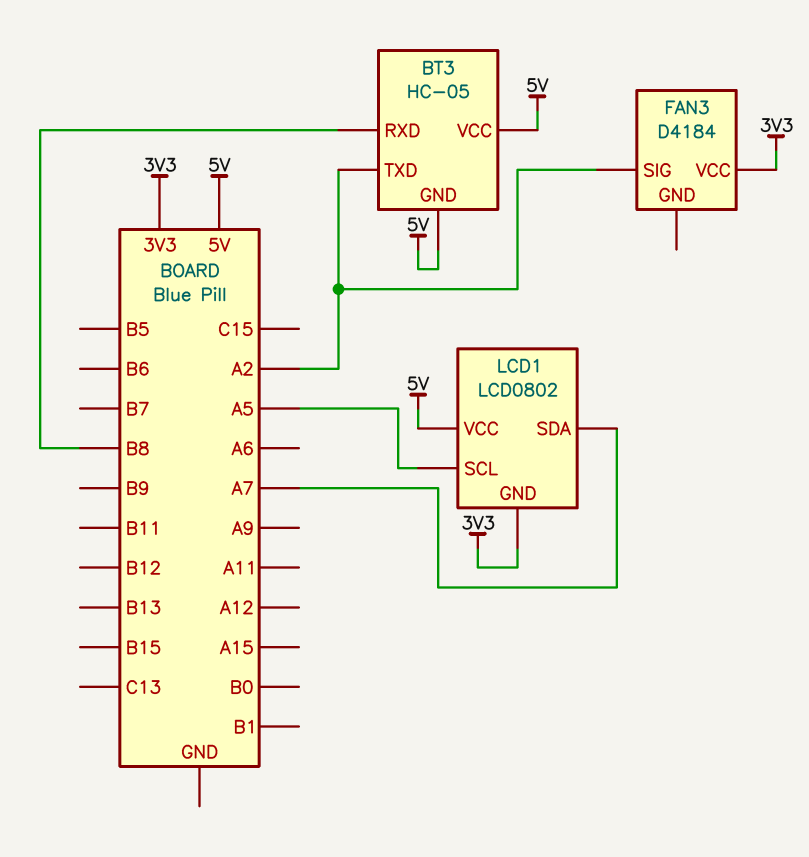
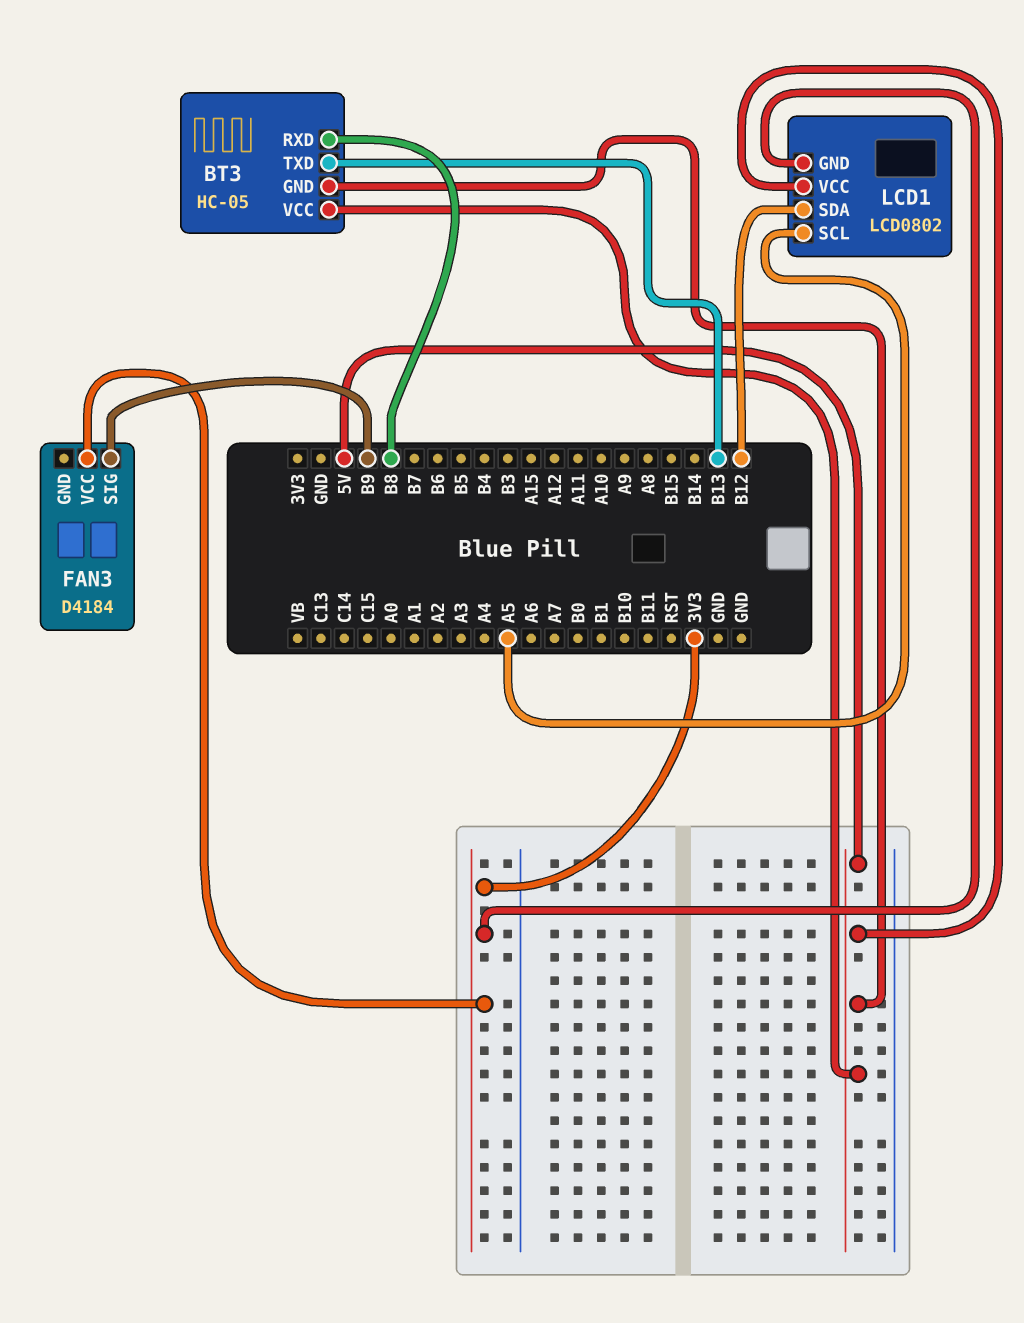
BT3 pin TXD: A2 -> B13
FAN3 pin SIG: A2 -> B9
LCD1 pin SDA: A7 -> B12

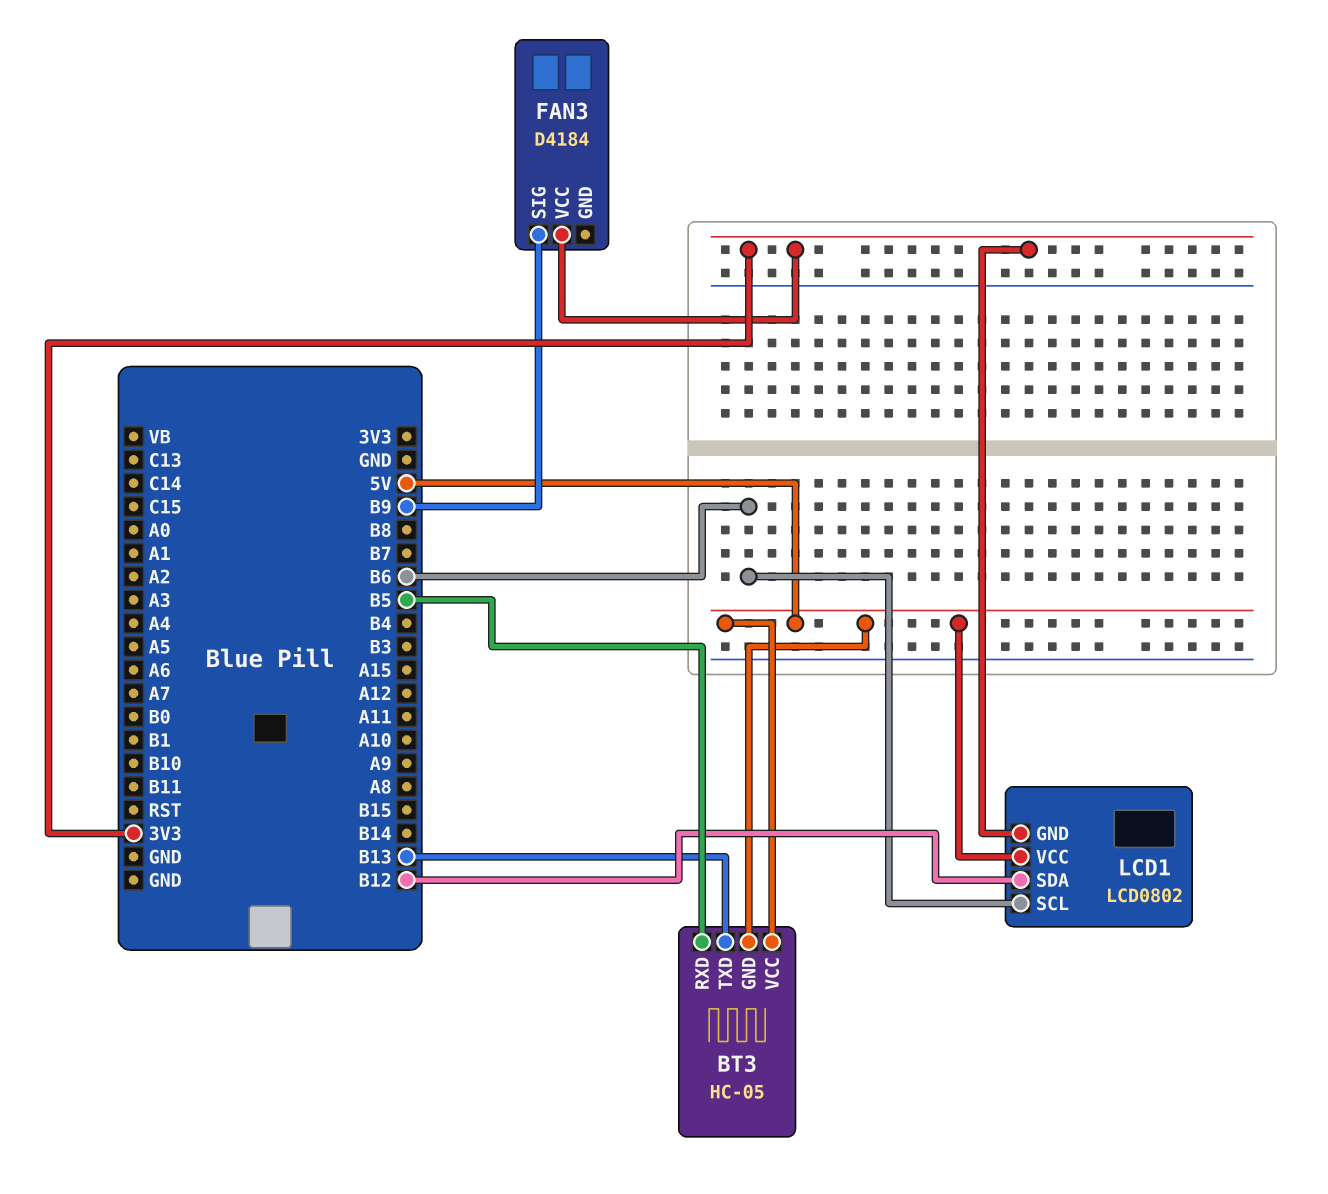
BT3 pin RXD: B8 -> B5
LCD1 pin SCL: A5 -> B6

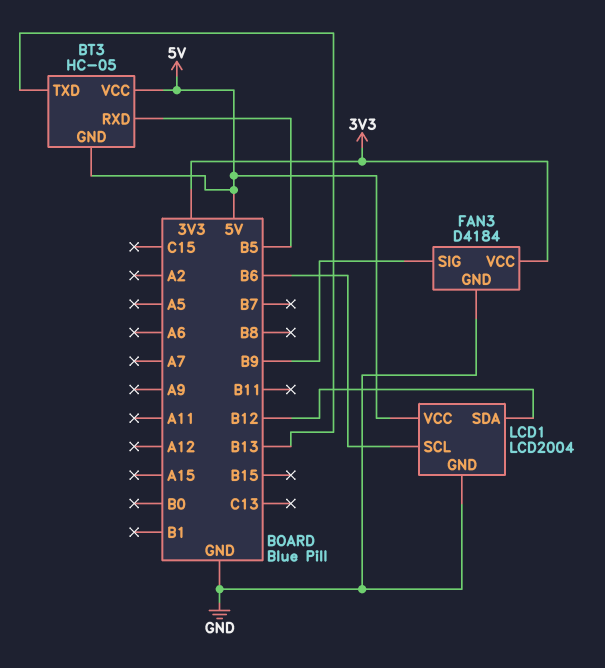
FAN3 pin GND: none -> GND
LCD1: LCD0802 -> LCD2004
LCD1 pin GND: 3V3 -> GND

